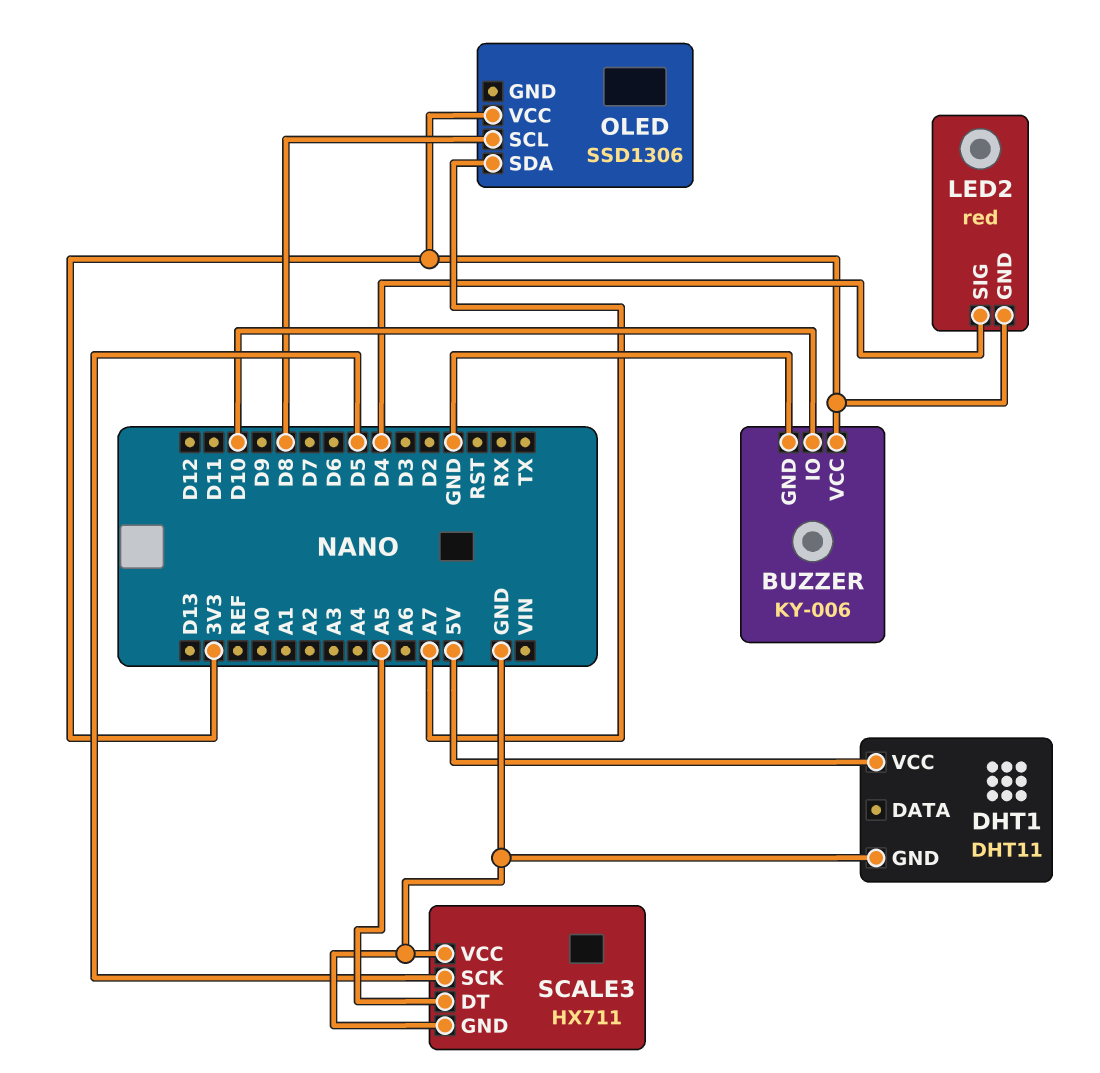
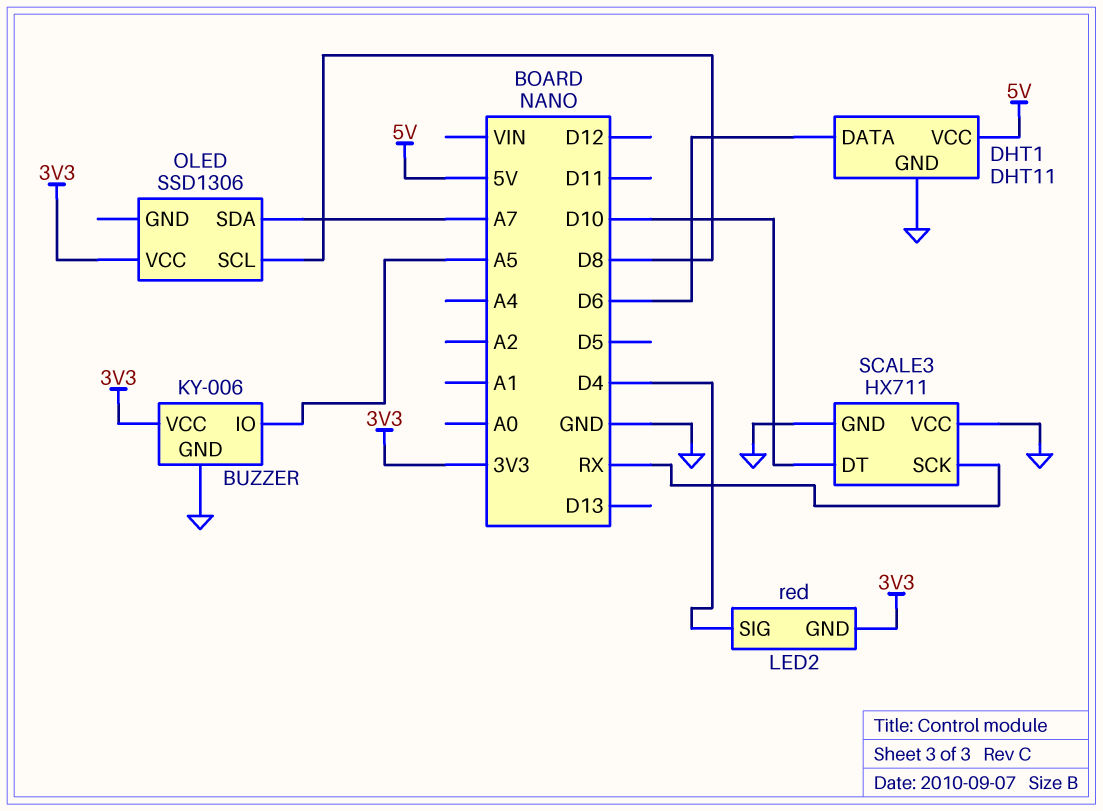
BUZZER pin IO: D10 -> A5
DHT1 pin DATA: none -> D6
SCALE3 pin DT: A5 -> D10
SCALE3 pin SCK: D5 -> RX

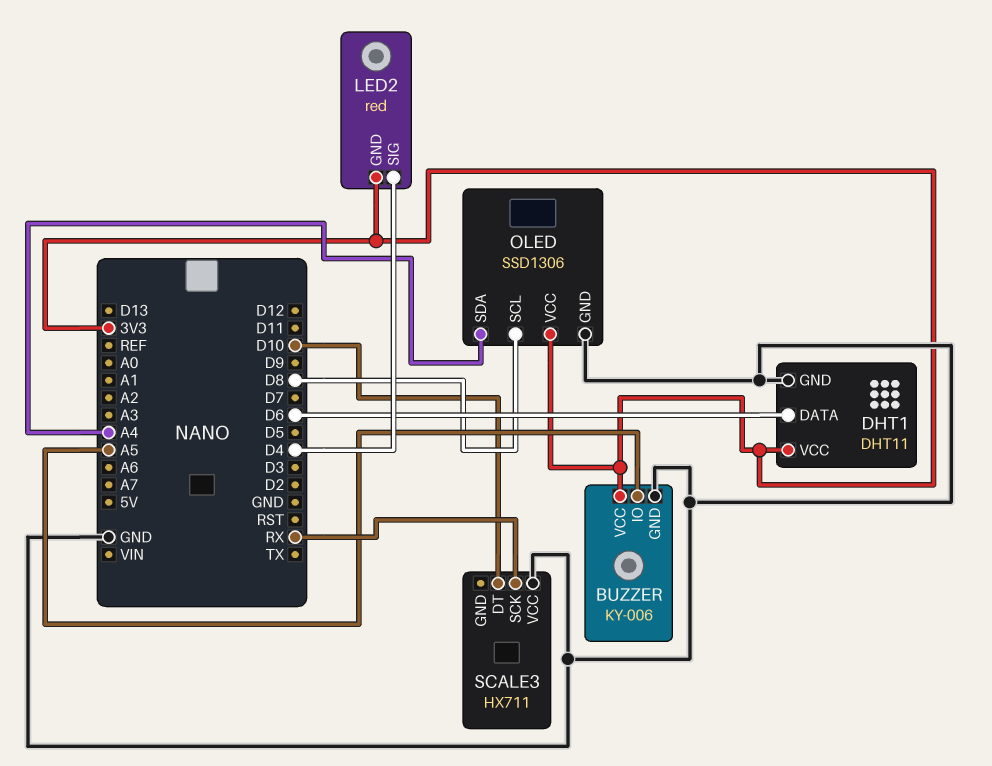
DHT1 pin VCC: 5V -> 3V3
OLED pin GND: none -> GND
OLED pin SDA: A7 -> A4
SCALE3 pin GND: GND -> none

